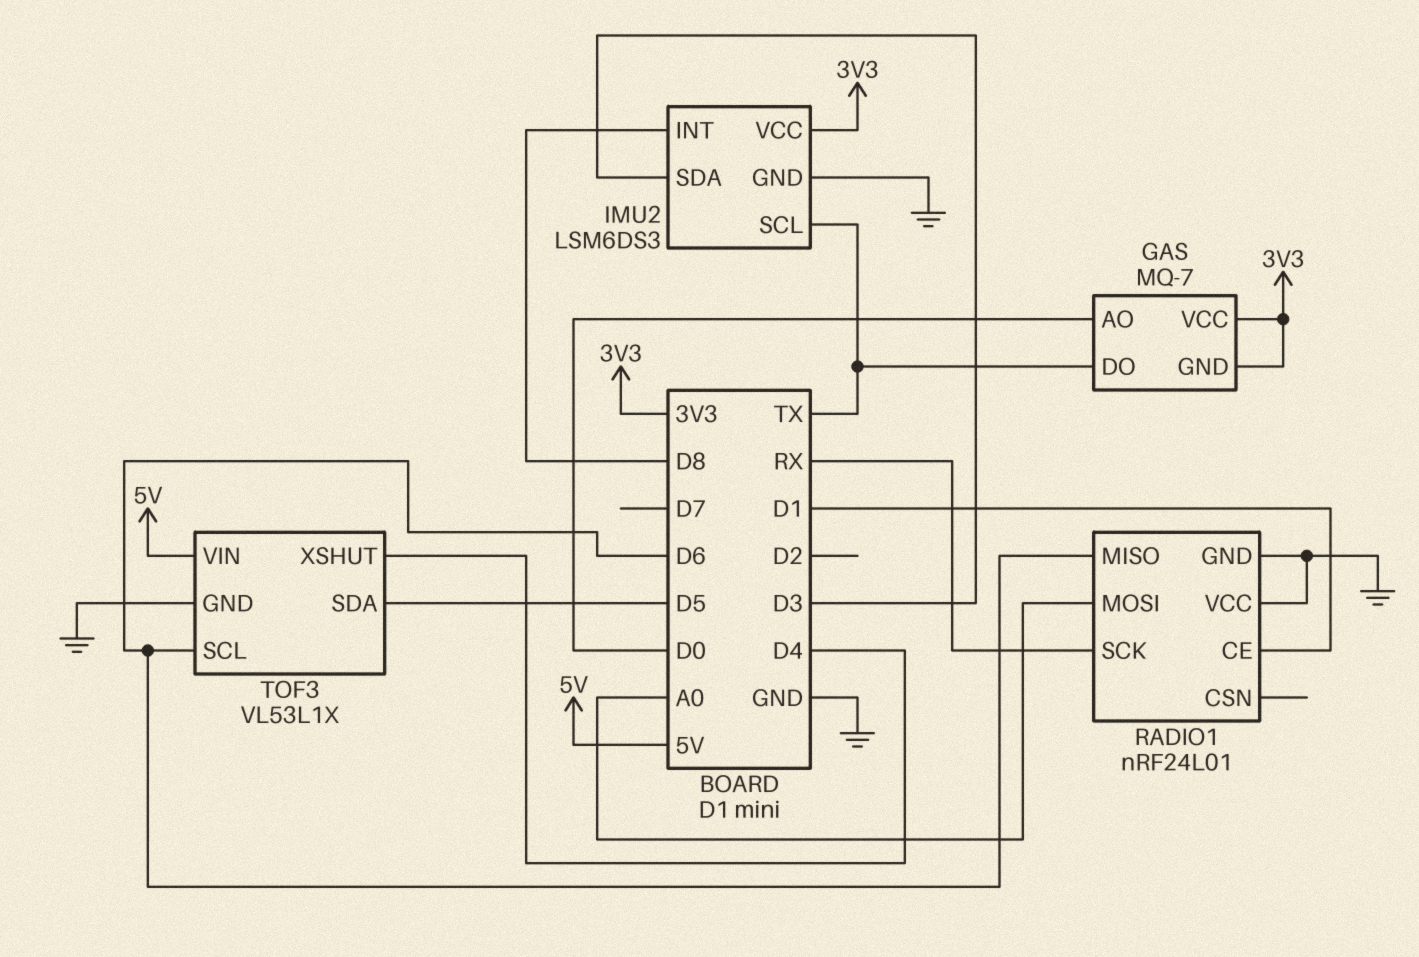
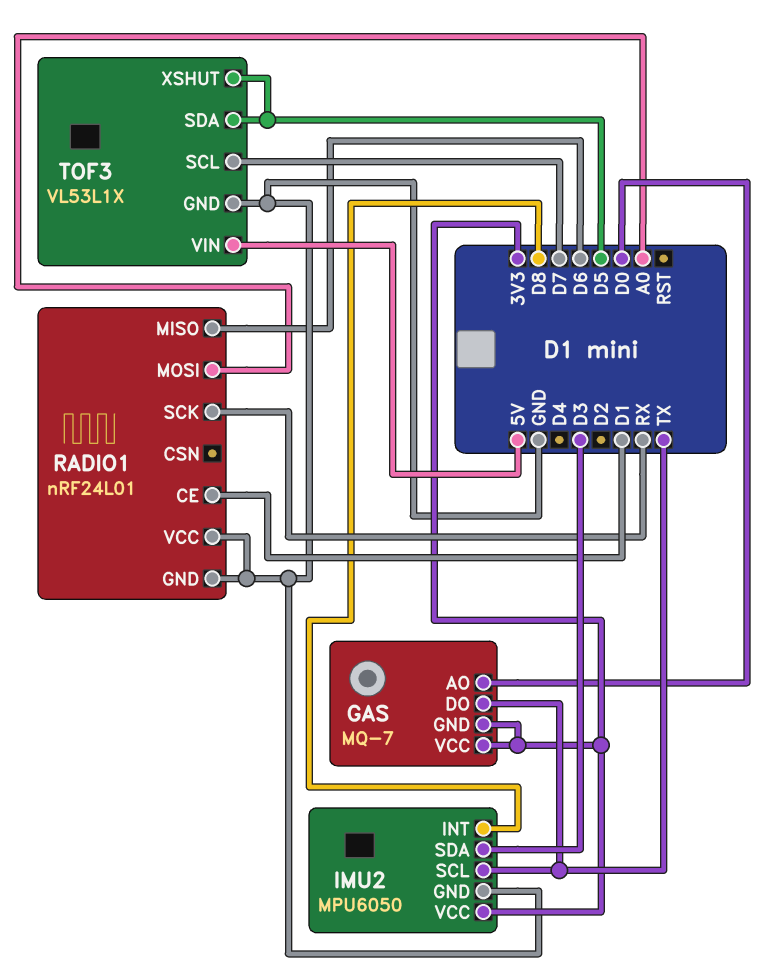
IMU2: LSM6DS3 -> MPU6050
TOF3 pin SCL: D6 -> D7
TOF3 pin XSHUT: D4 -> D5

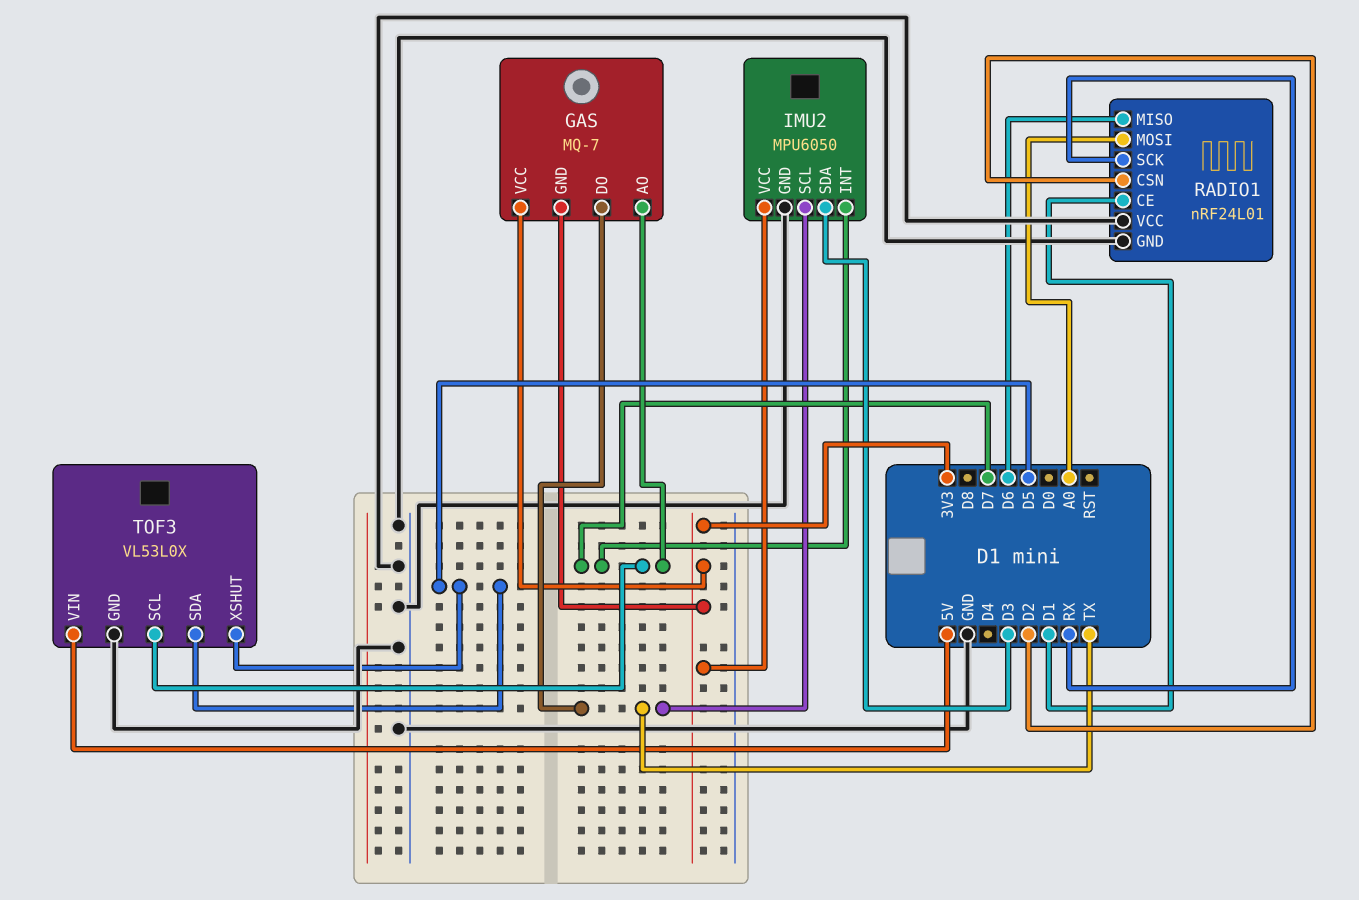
GAS pin AO: D0 -> D7
IMU2 pin INT: D8 -> D7
RADIO1 pin CSN: none -> D2
TOF3: VL53L1X -> VL53L0X

